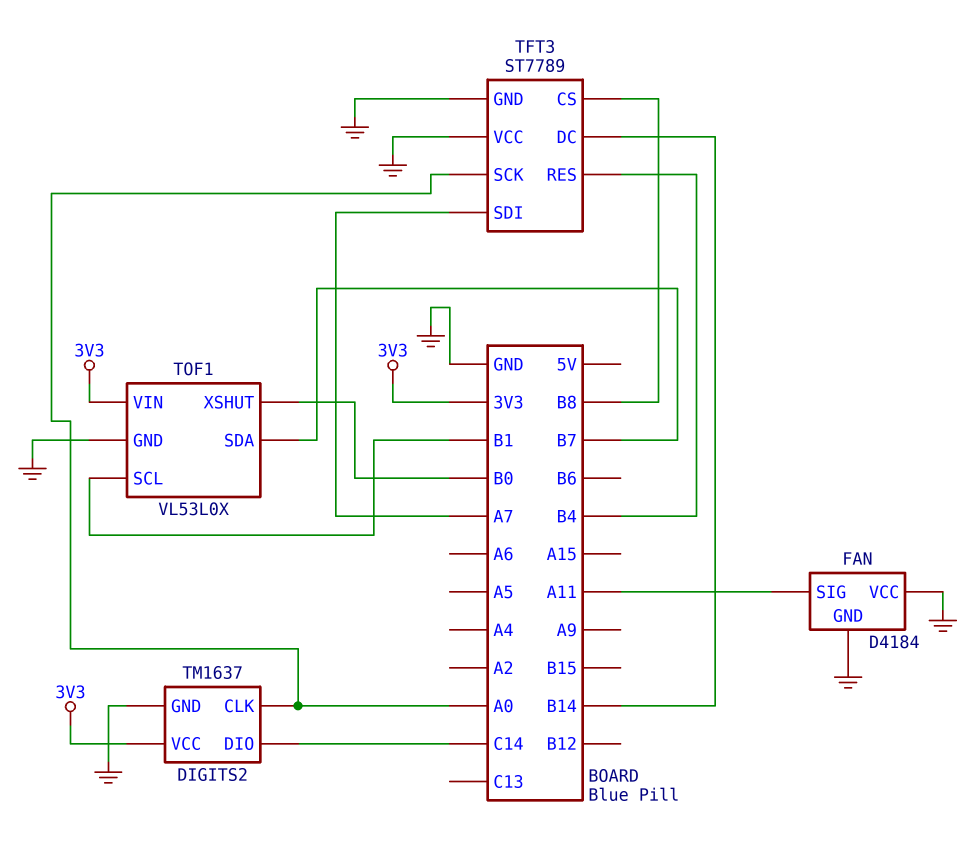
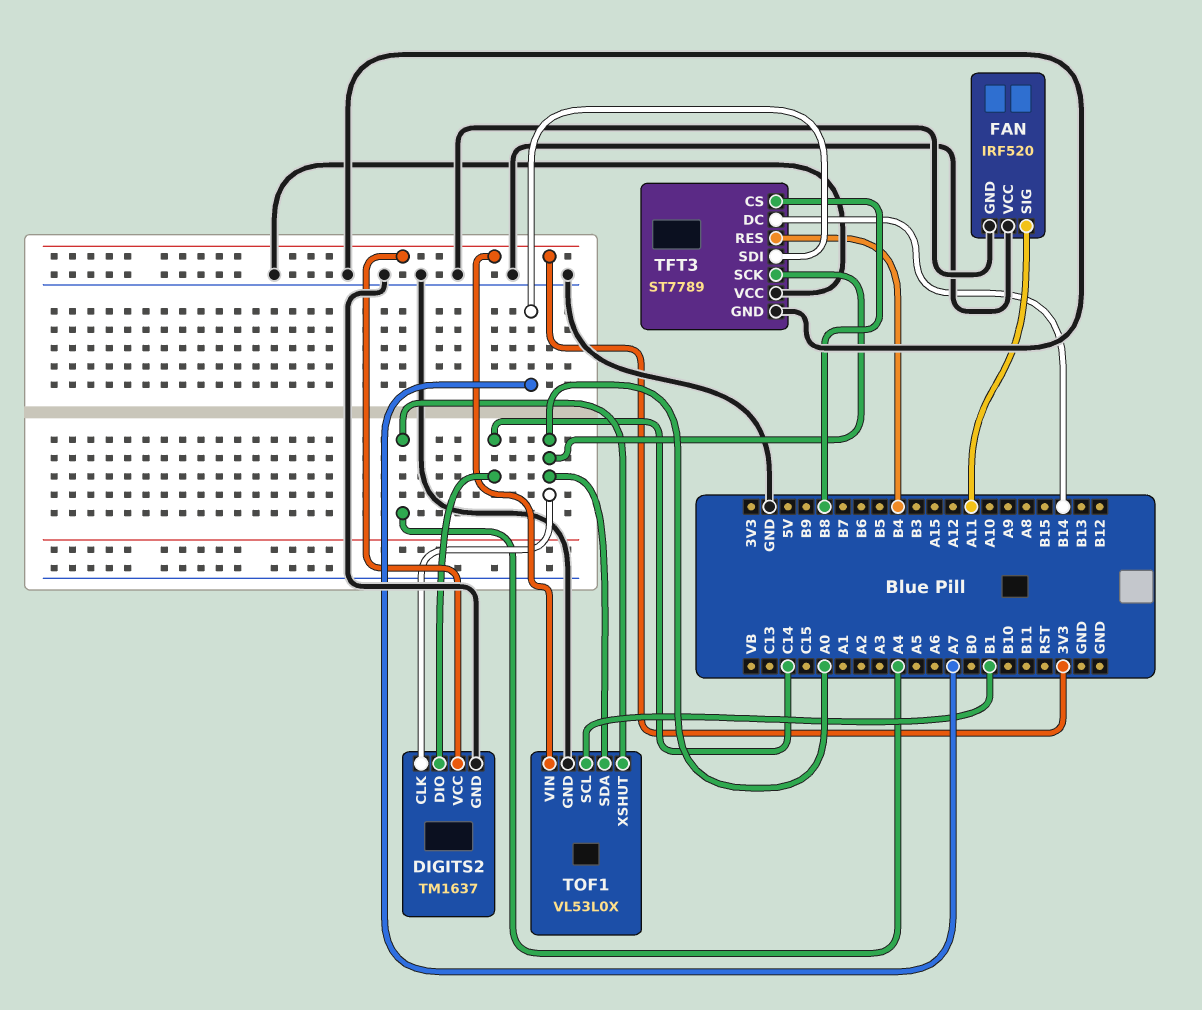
FAN: D4184 -> IRF520
TOF1 pin SDA: B7 -> A0
TOF1 pin XSHUT: B0 -> A4

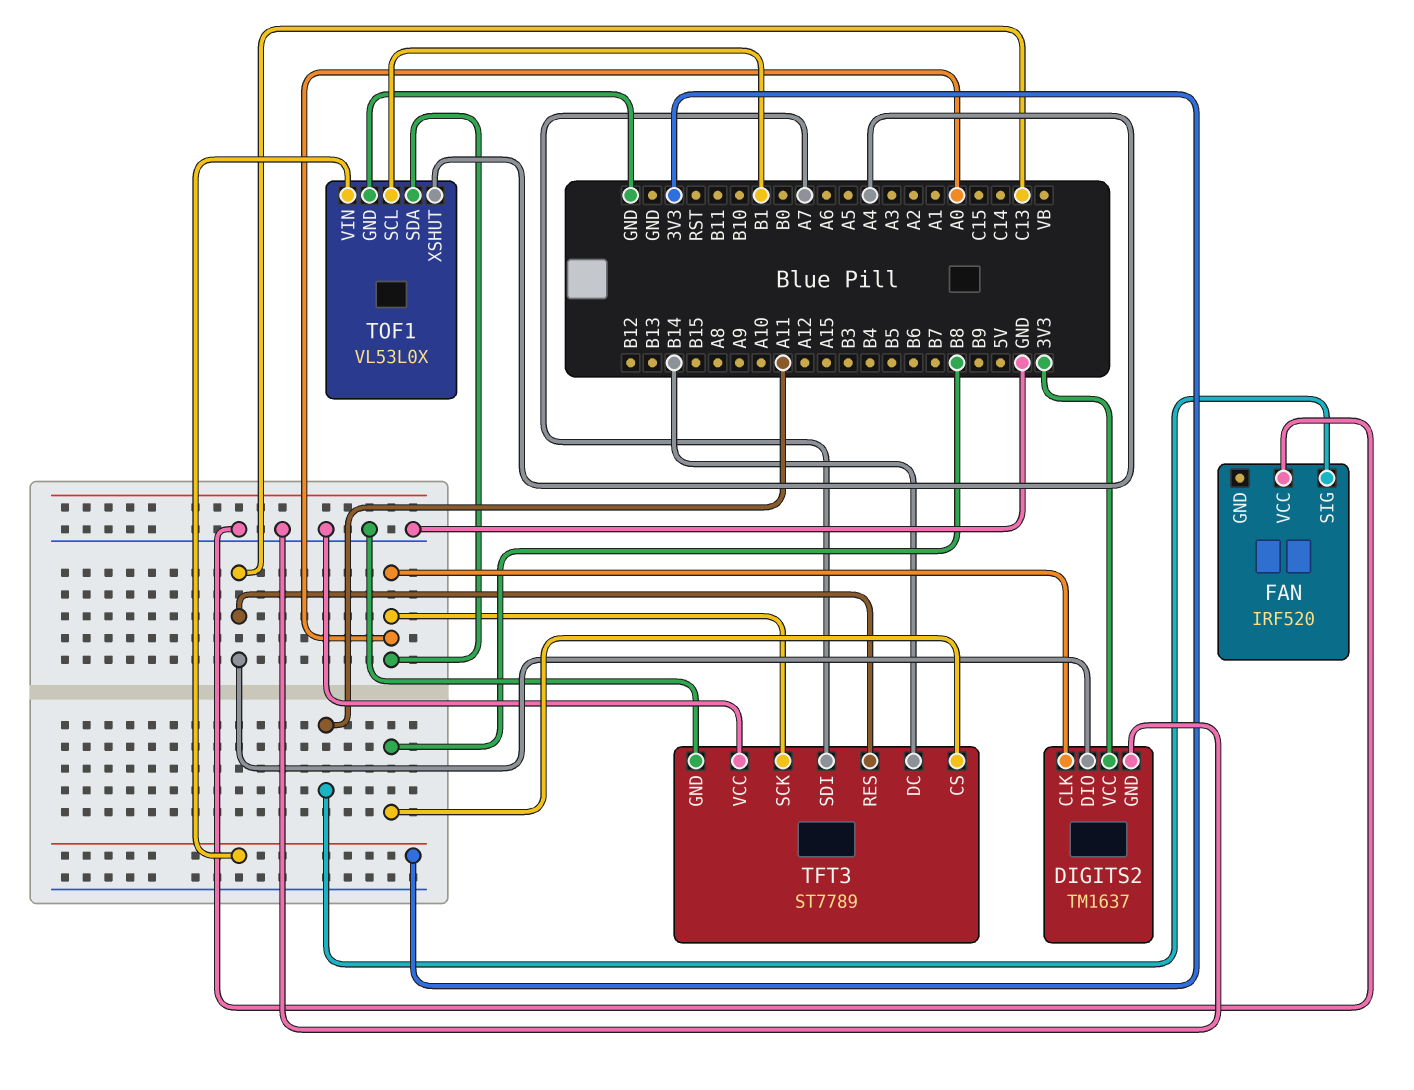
DIGITS2 pin DIO: C14 -> C13
FAN pin GND: GND -> none
TFT3 pin RES: B4 -> C13

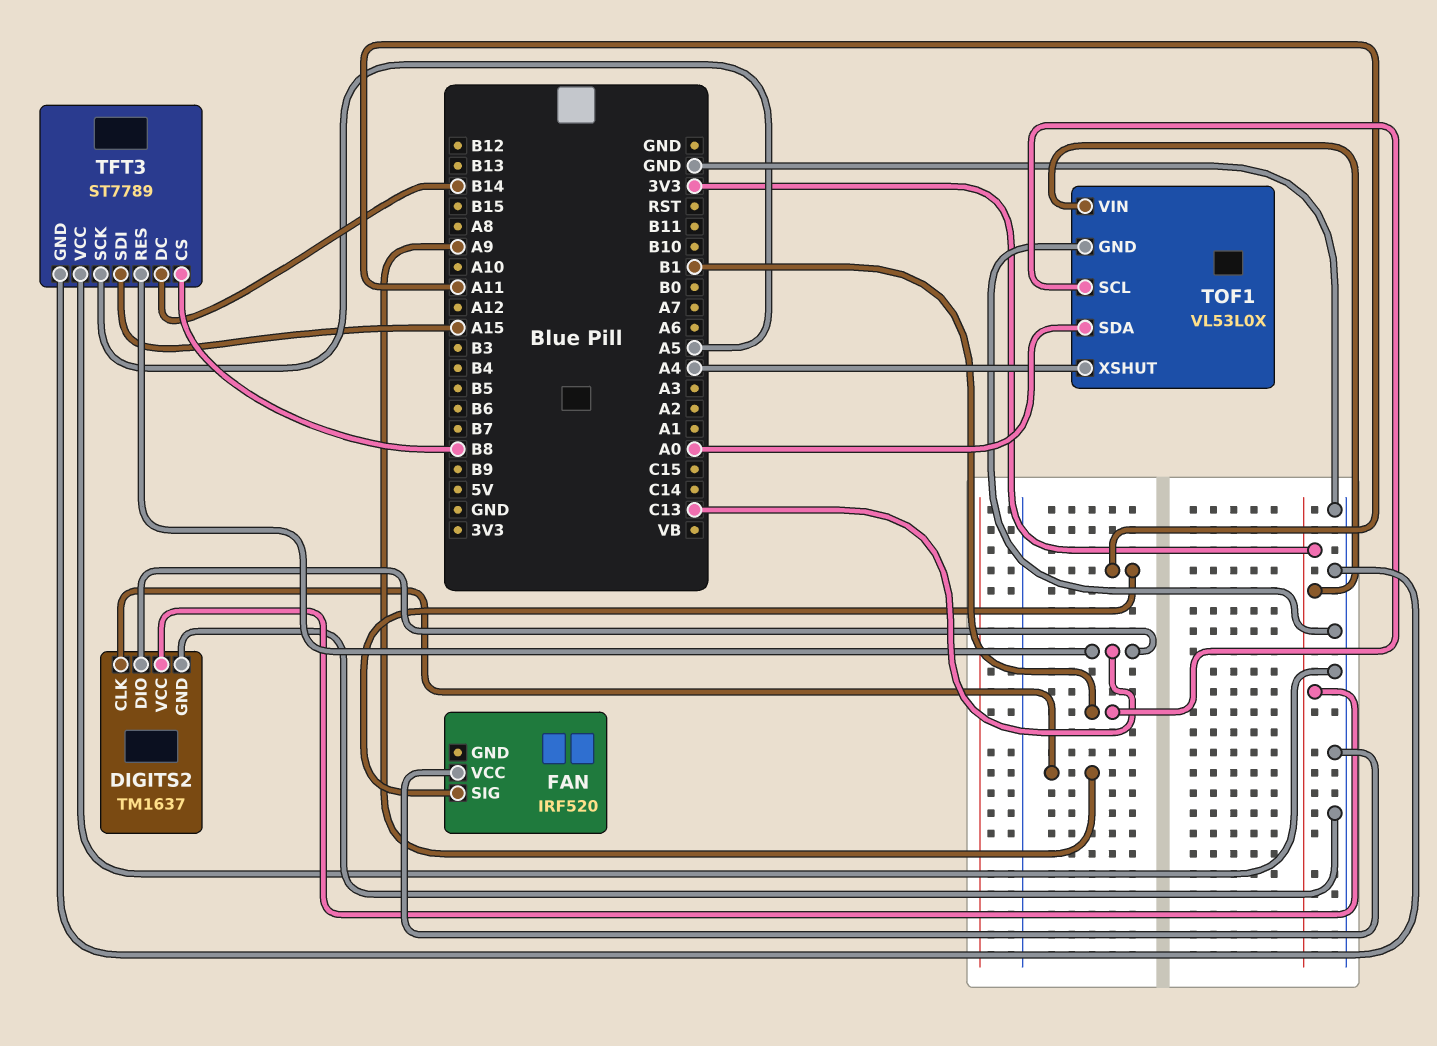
DIGITS2 pin CLK: A0 -> A9
TFT3 pin SCK: A0 -> A5
TFT3 pin SDI: A7 -> A15

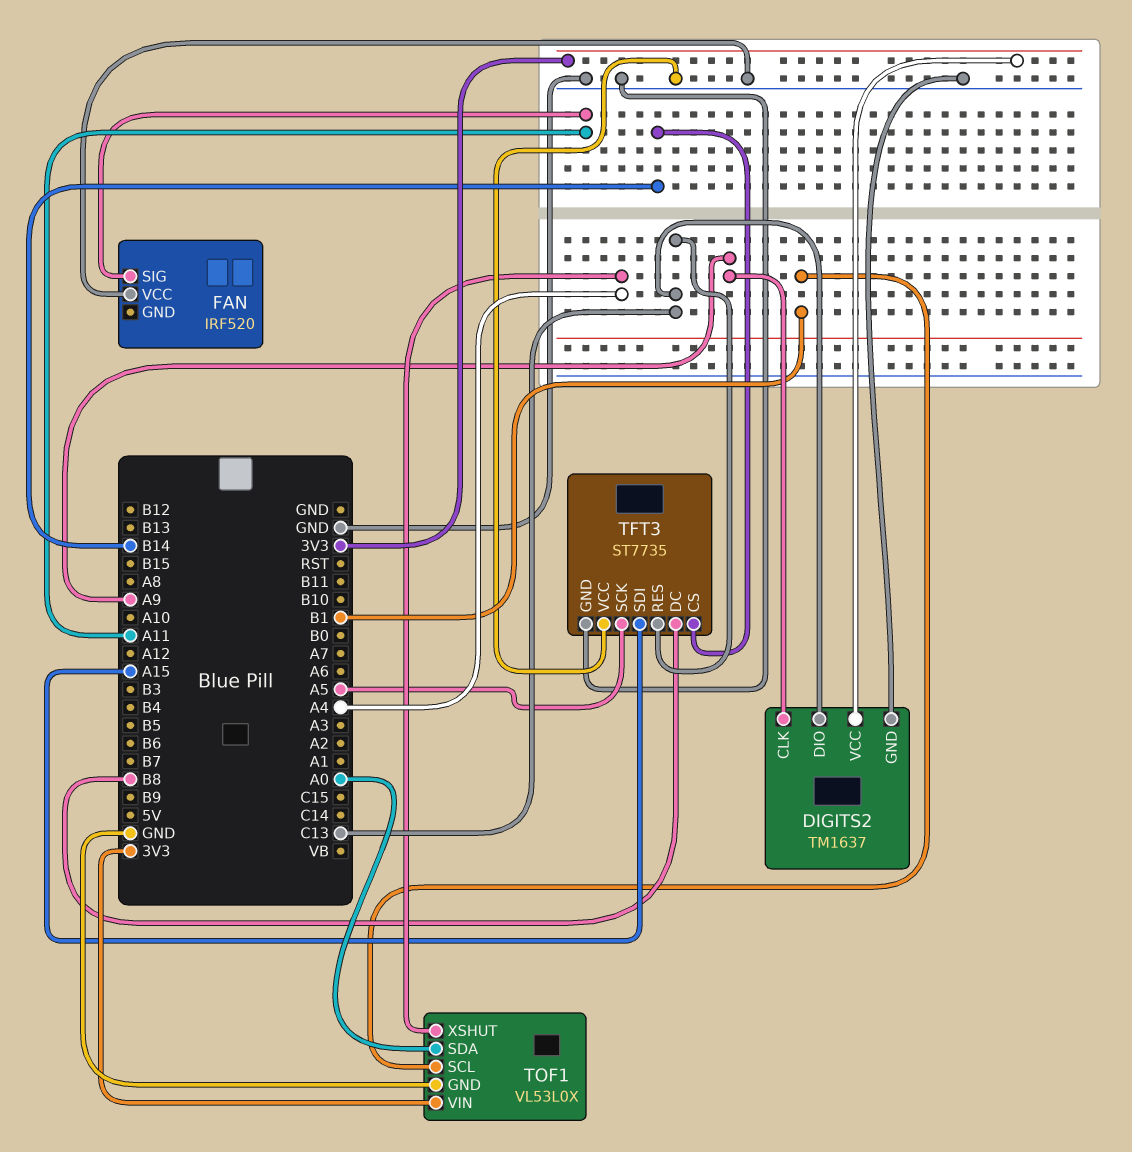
TFT3: ST7789 -> ST7735
TFT3 pin CS: B8 -> B14
TFT3 pin DC: B14 -> B8

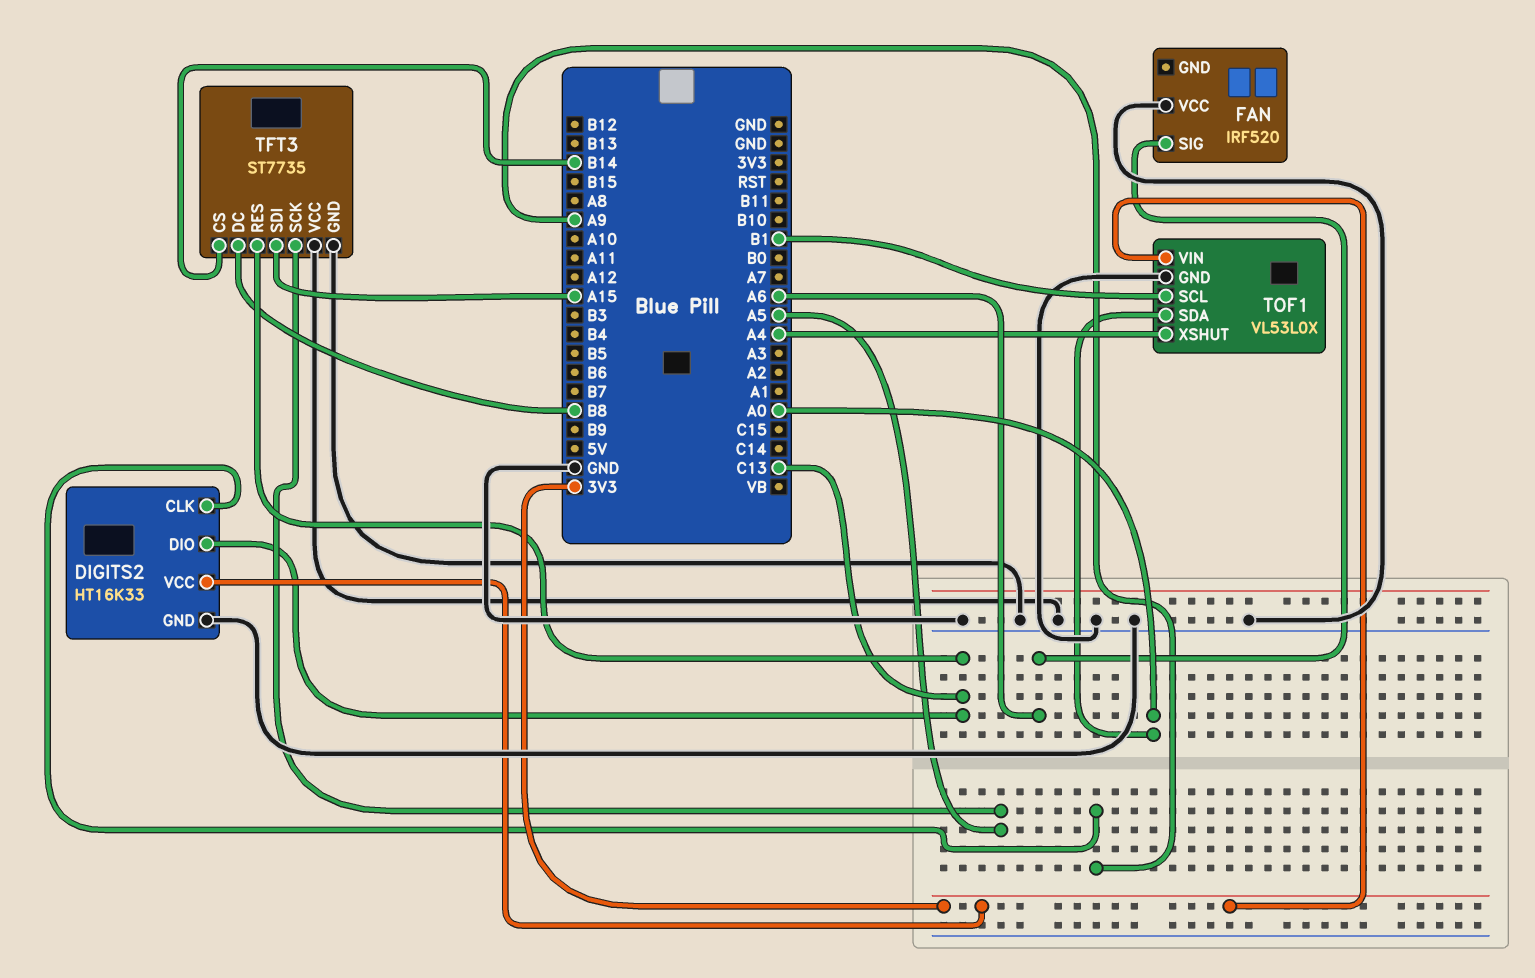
DIGITS2: TM1637 -> HT16K33
FAN pin SIG: A11 -> A6

